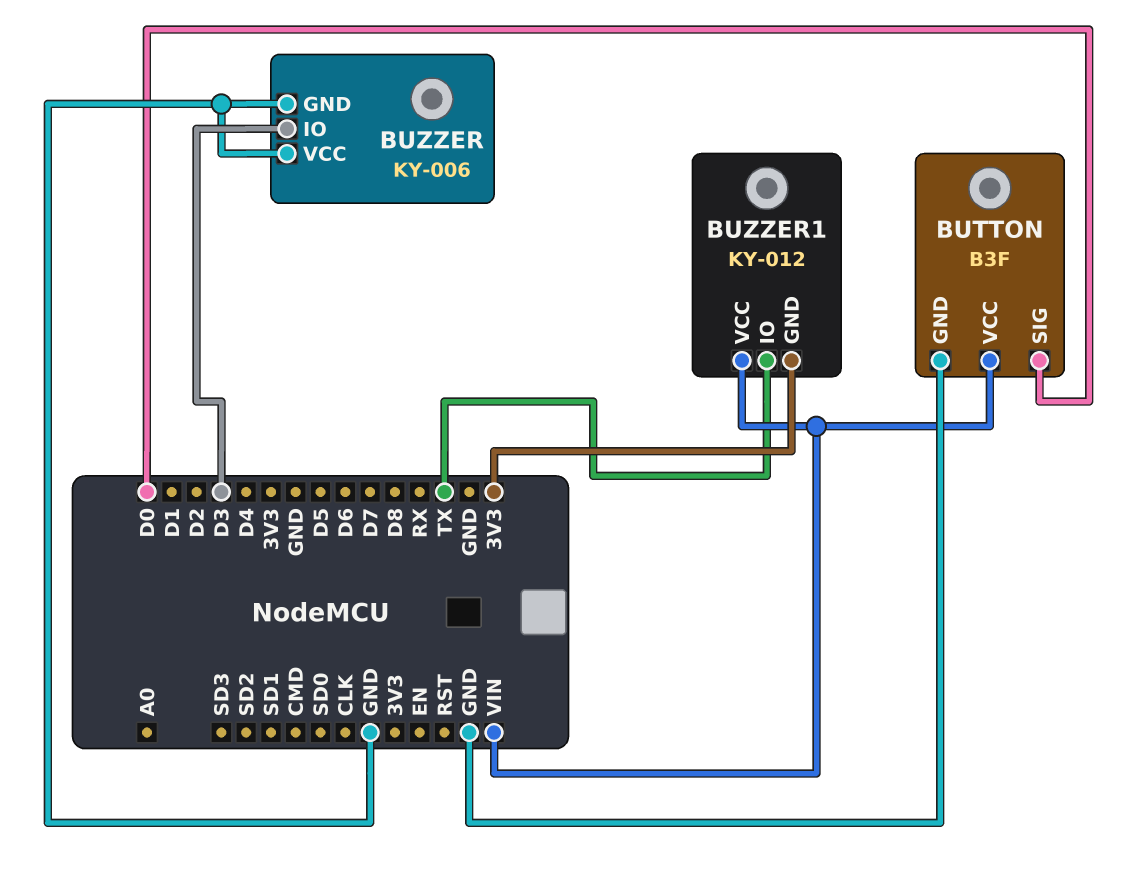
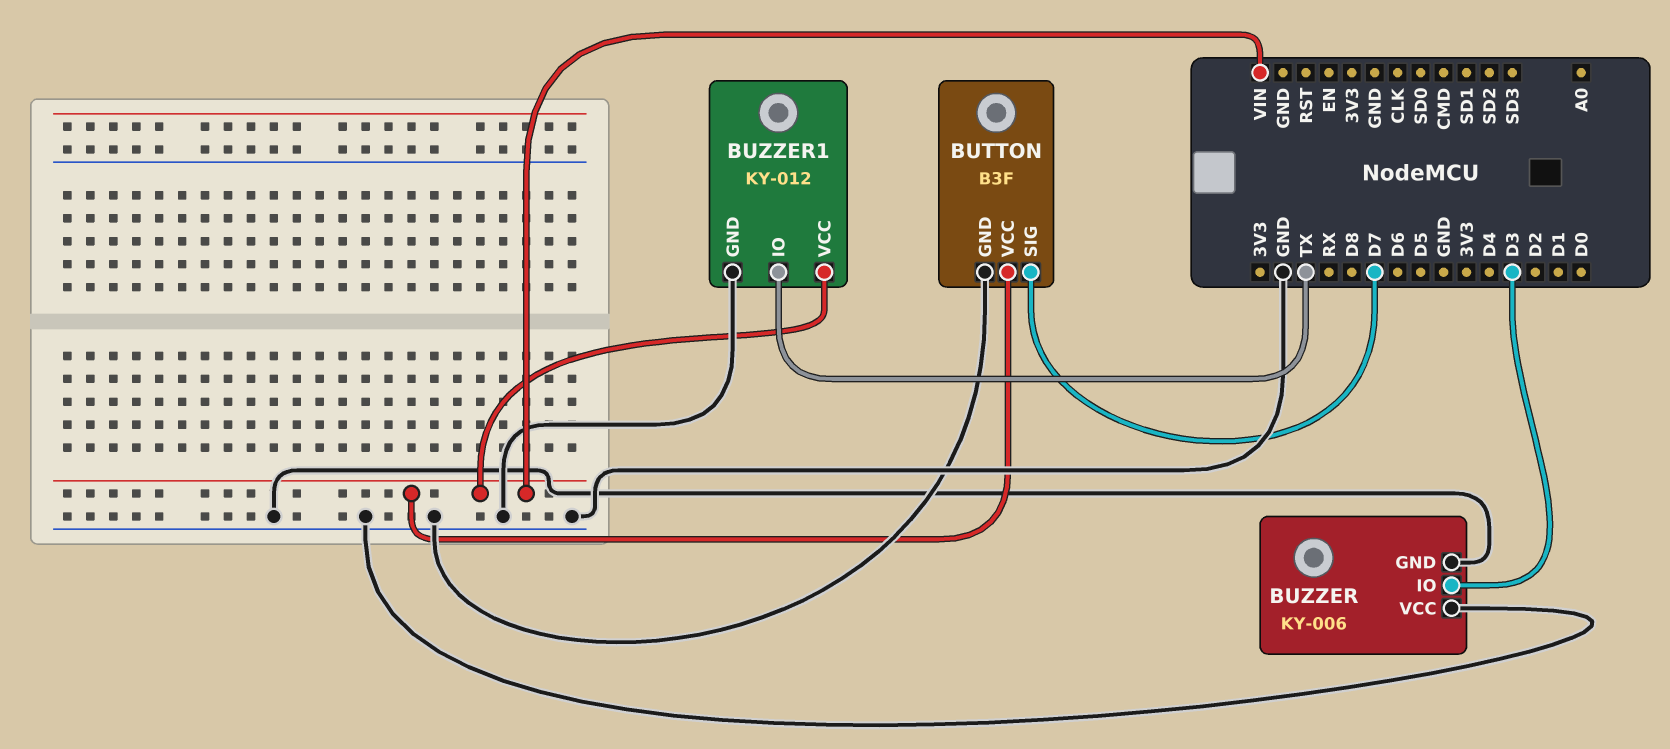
BUTTON pin SIG: D0 -> D7
BUZZER1 pin GND: 3V3 -> GND

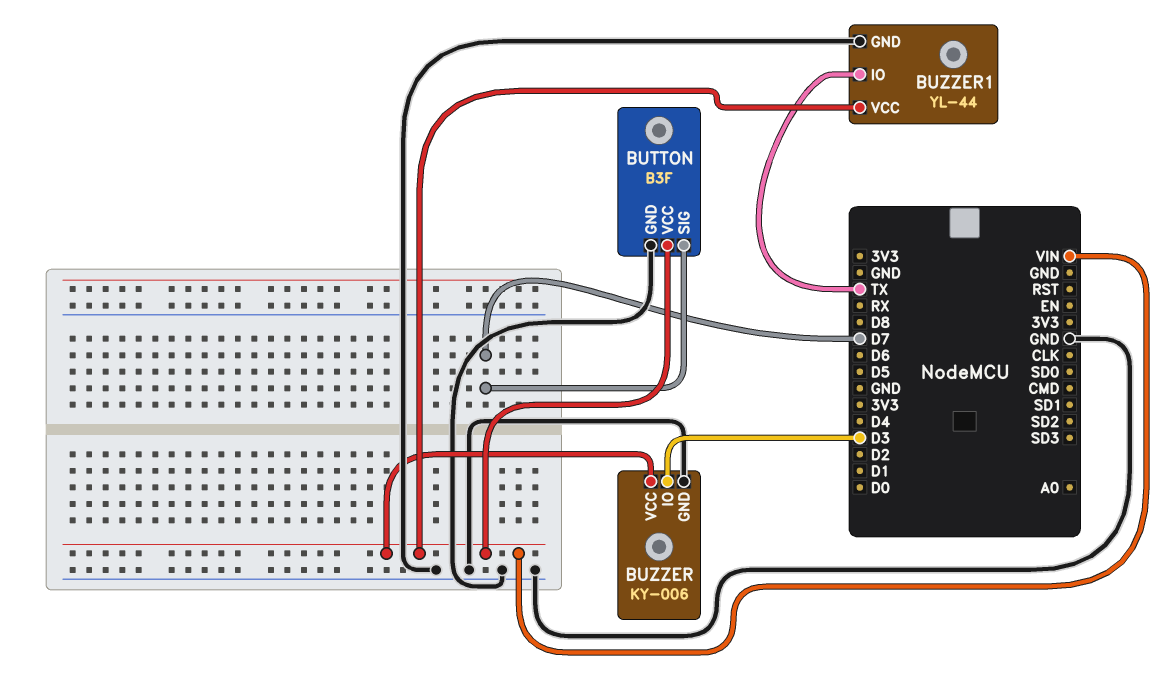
BUZZER pin VCC: GND -> VIN
BUZZER1: KY-012 -> YL-44

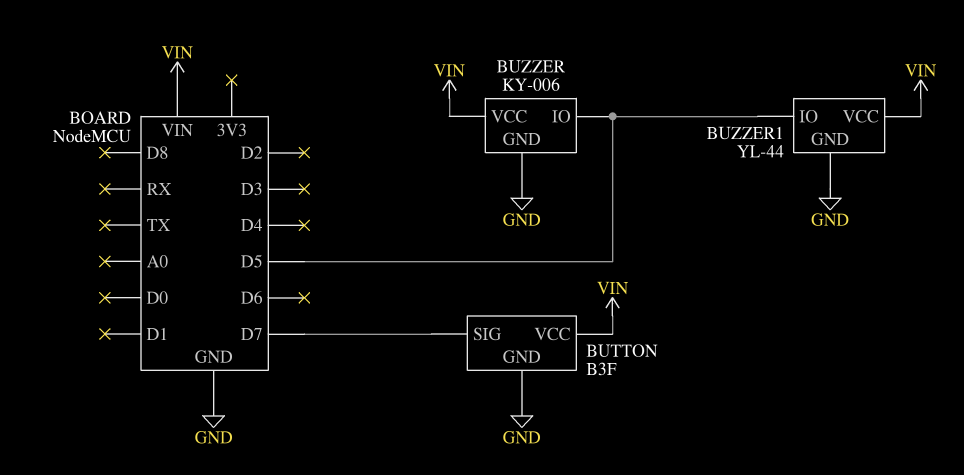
BUZZER pin IO: D3 -> D5
BUZZER1 pin IO: TX -> D5

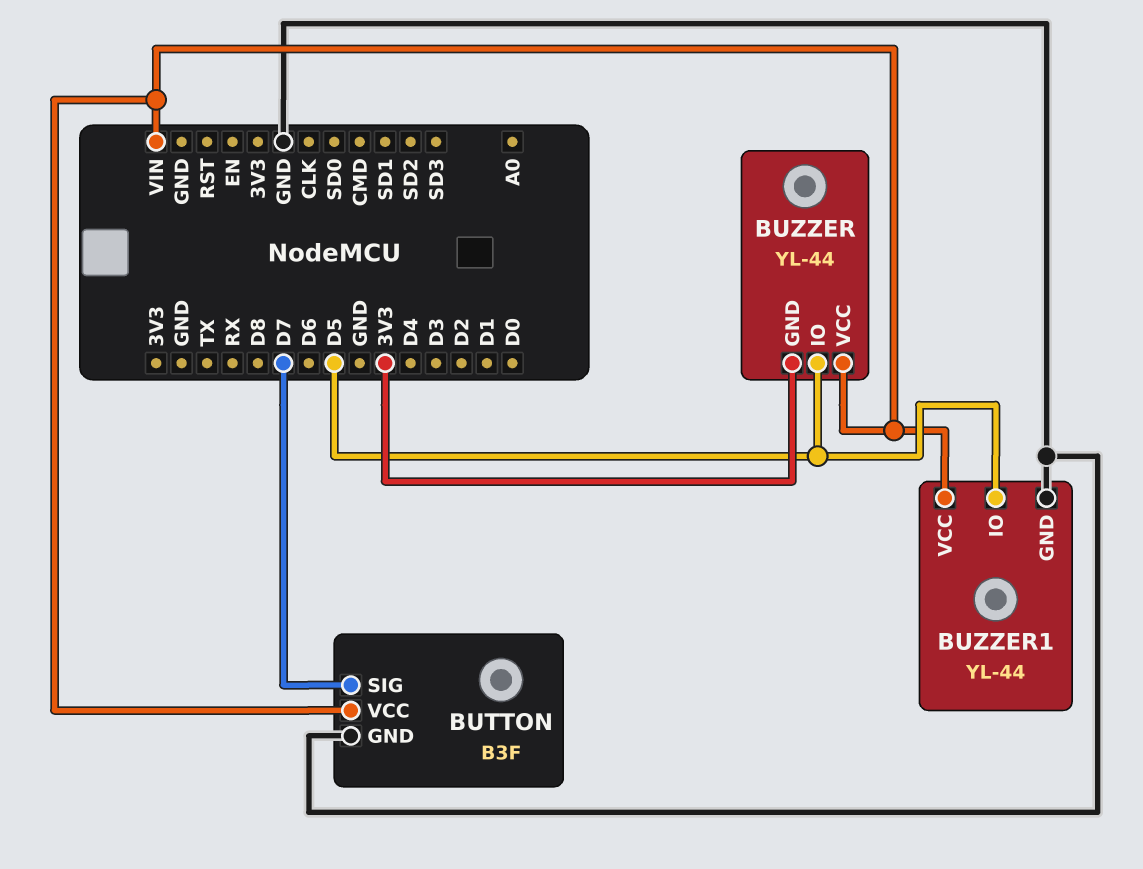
BUZZER: KY-006 -> YL-44
BUZZER pin GND: GND -> 3V3

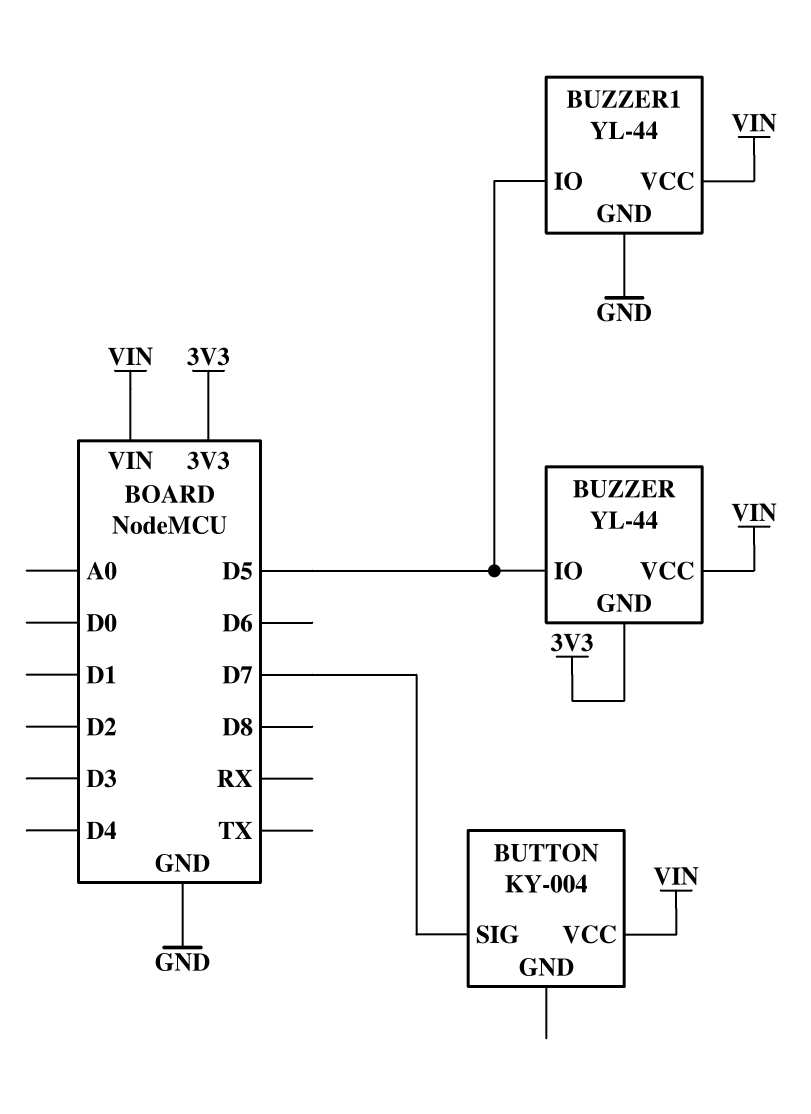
BUTTON: B3F -> KY-004
BUTTON pin GND: GND -> none

